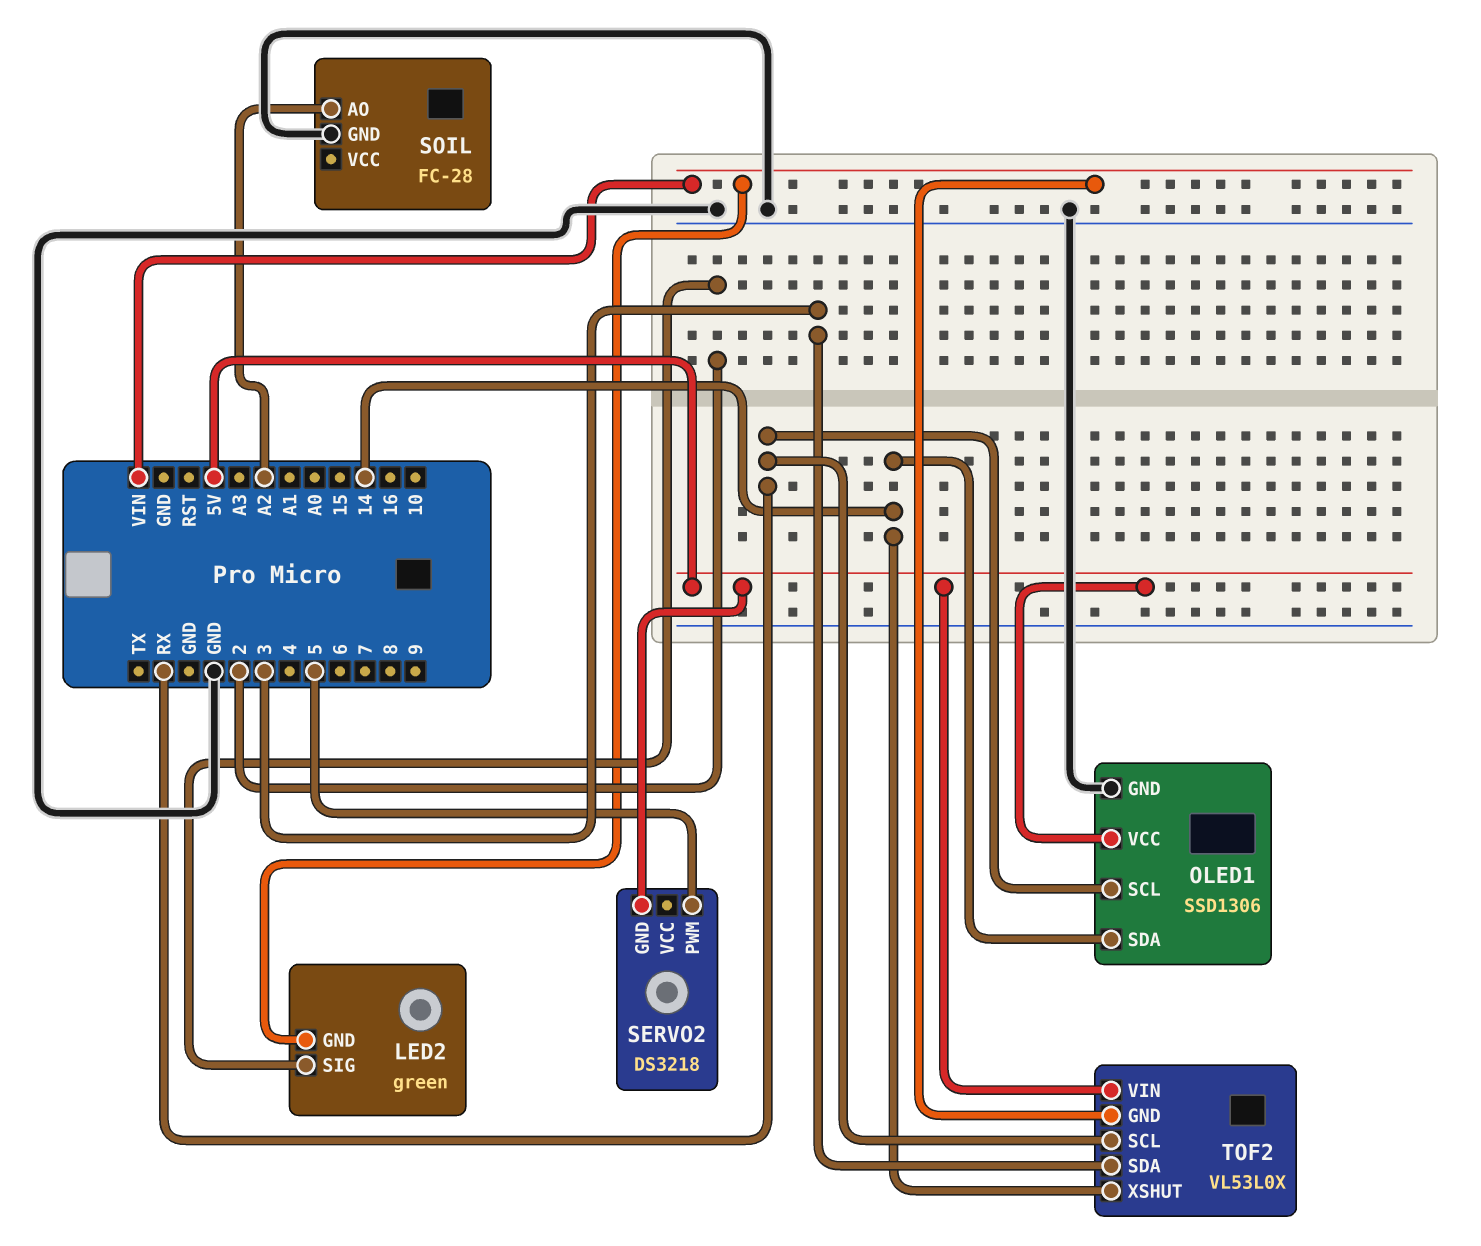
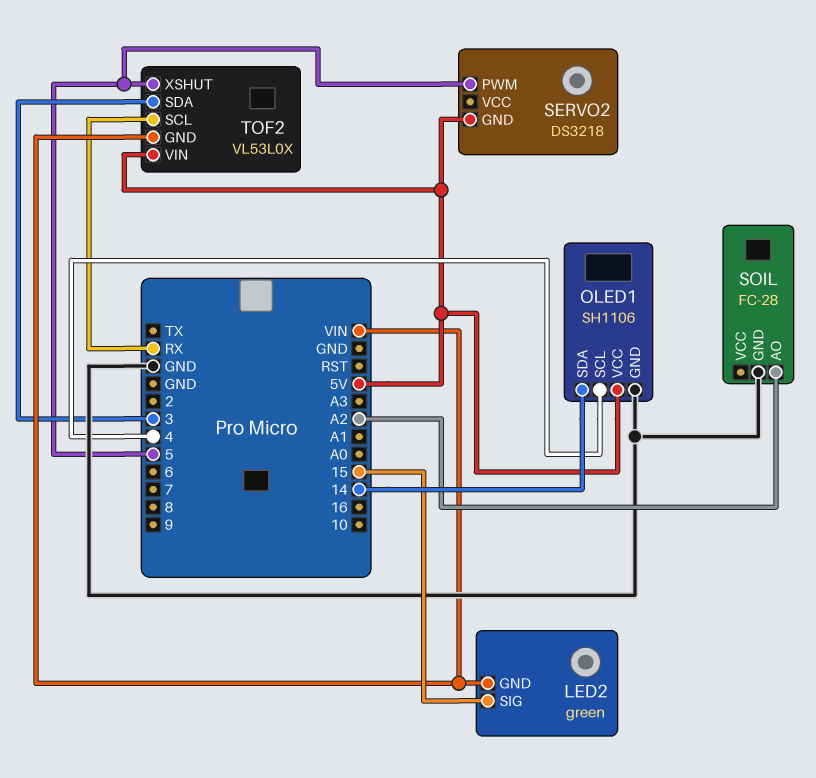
LED2 pin SIG: 2 -> 15
OLED1: SSD1306 -> SH1106
OLED1 pin SCL: RX -> 4
TOF2 pin XSHUT: 14 -> 5

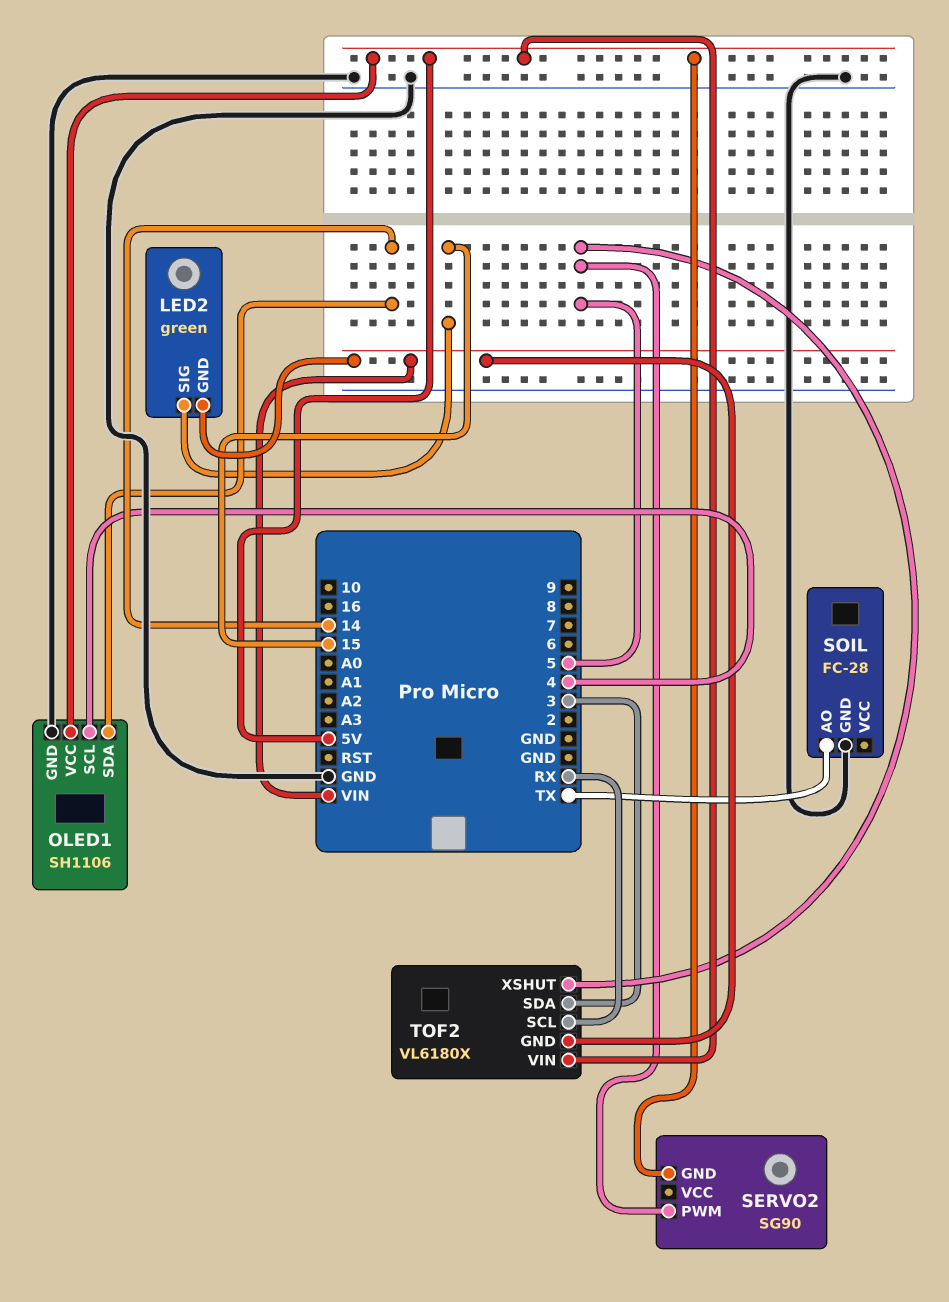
SERVO2: DS3218 -> SG90
SOIL pin AO: A2 -> TX
TOF2: VL53L0X -> VL6180X

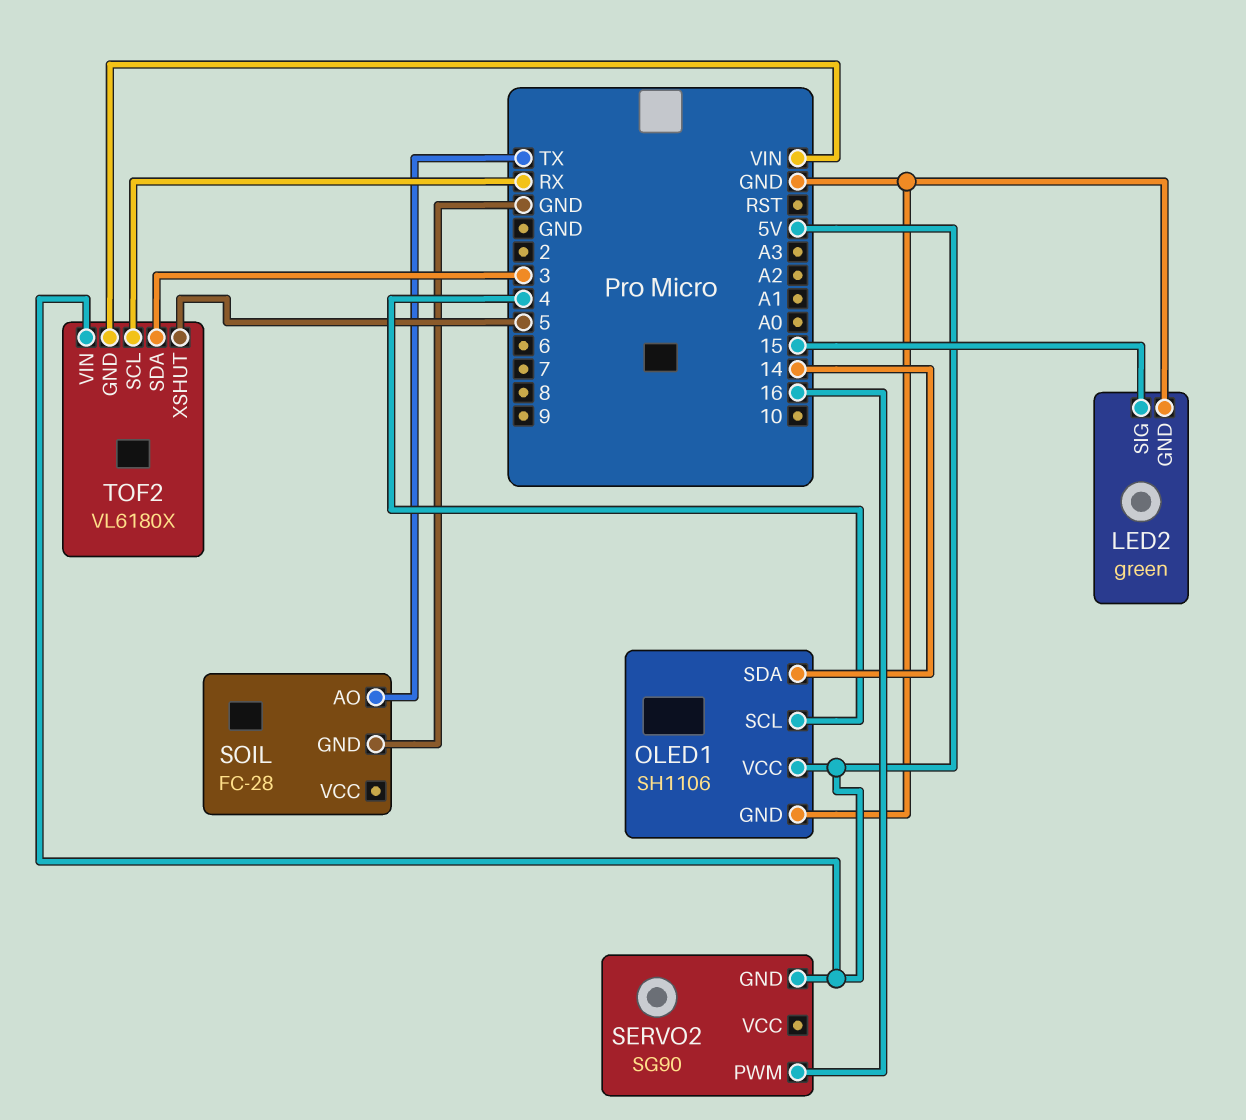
LED2 pin GND: VIN -> GND
SERVO2 pin PWM: 5 -> 16

